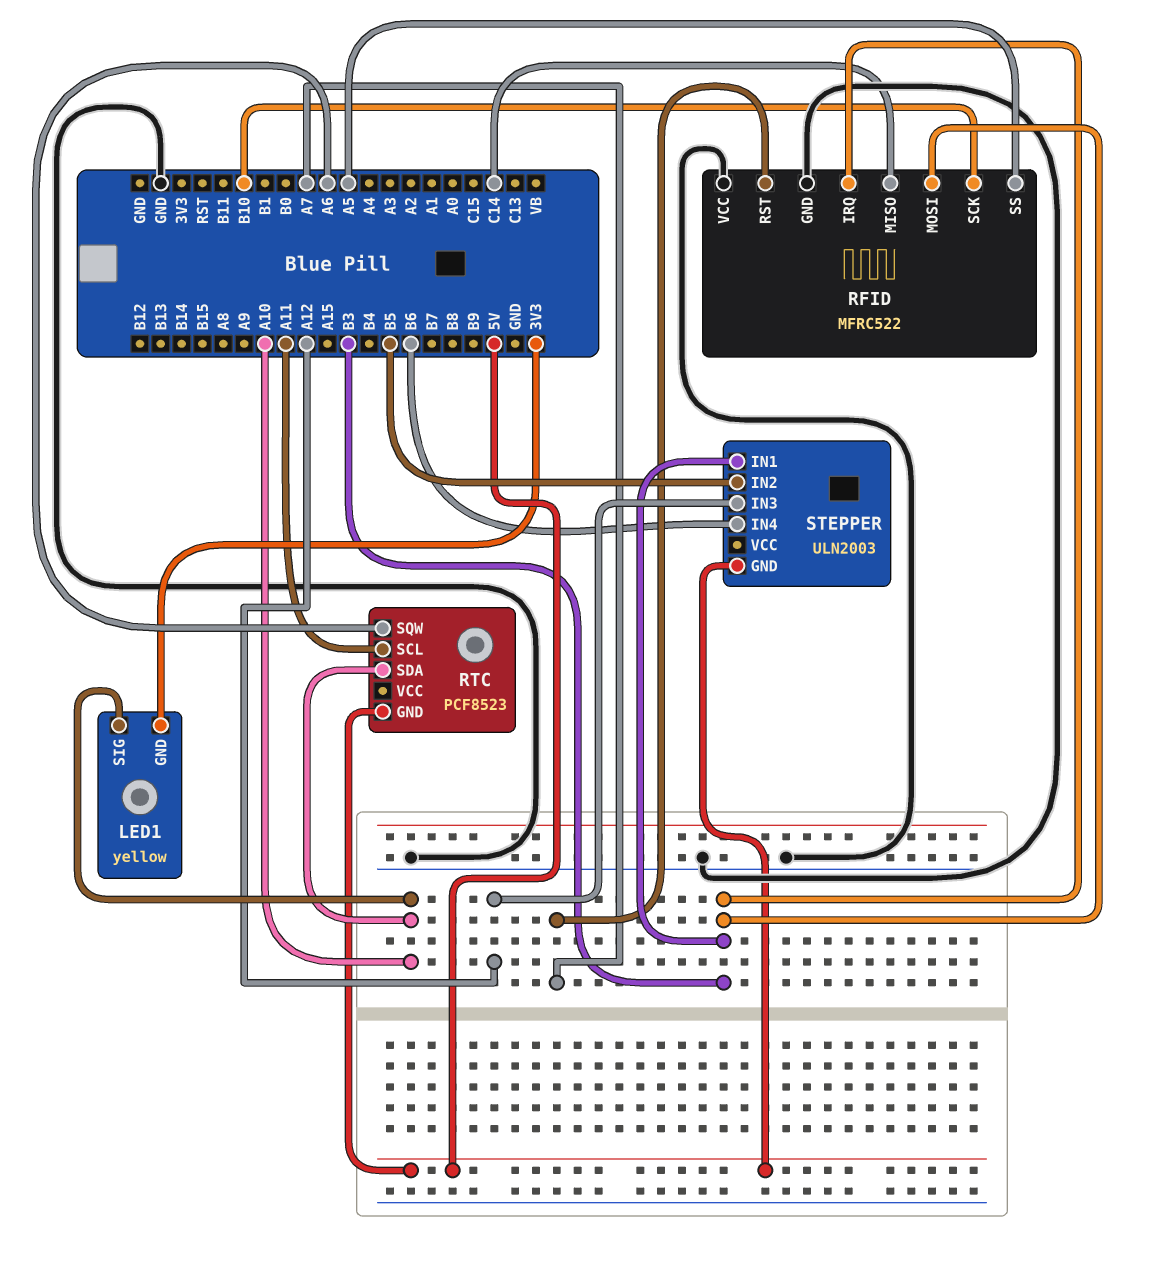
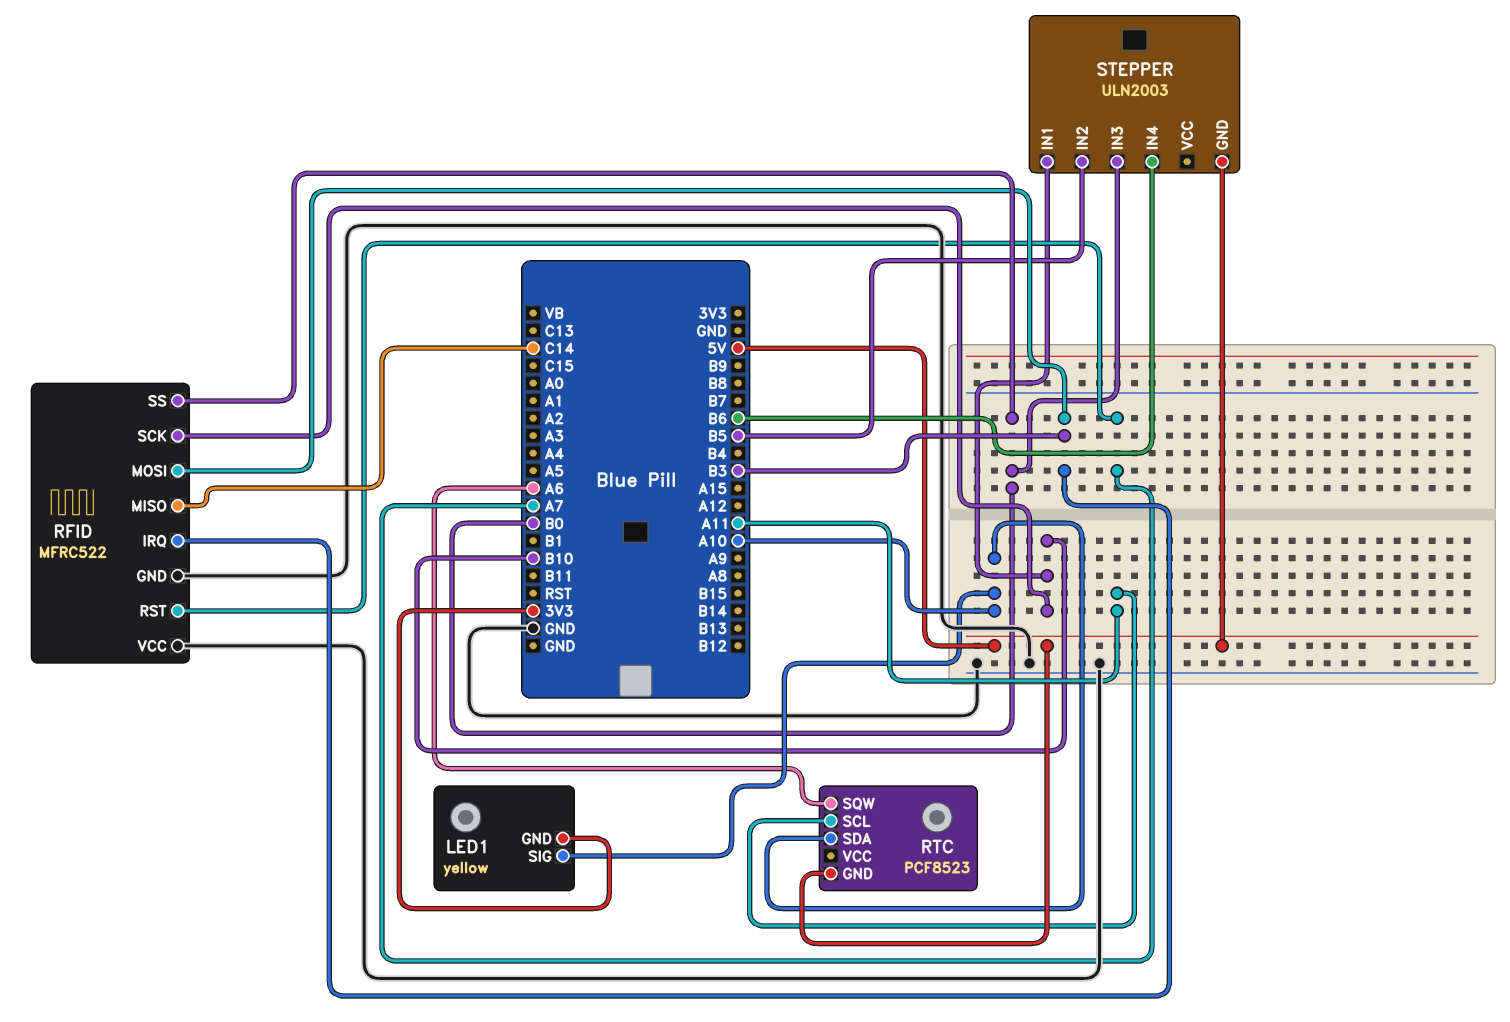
RFID pin SS: A5 -> B0
STEPPER pin IN1: B3 -> B10
STEPPER pin IN3: A12 -> B0

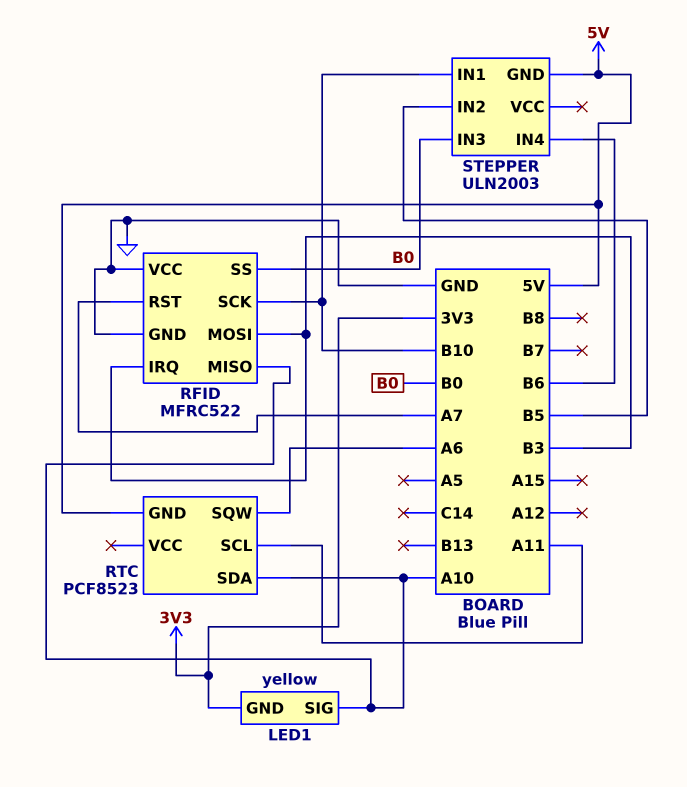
RFID pin MISO: C14 -> A10

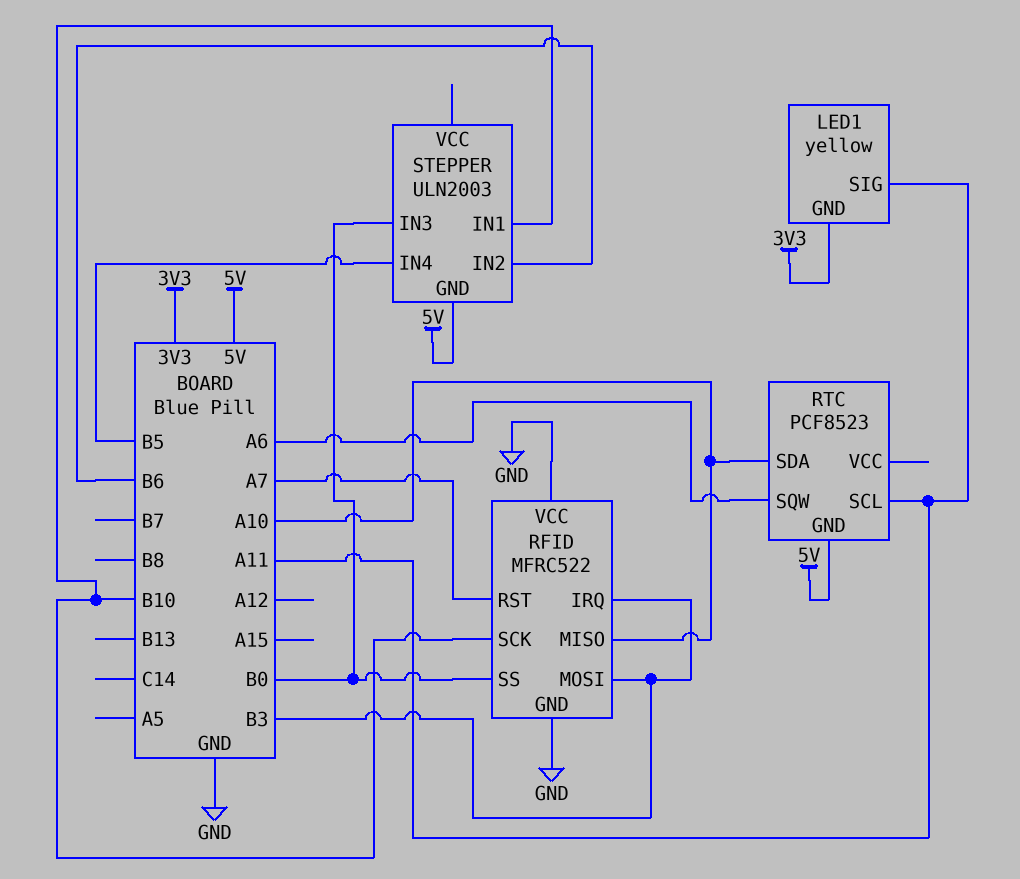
LED1 pin SIG: A10 -> A11
STEPPER pin IN2: B5 -> B6
STEPPER pin IN4: B6 -> B5

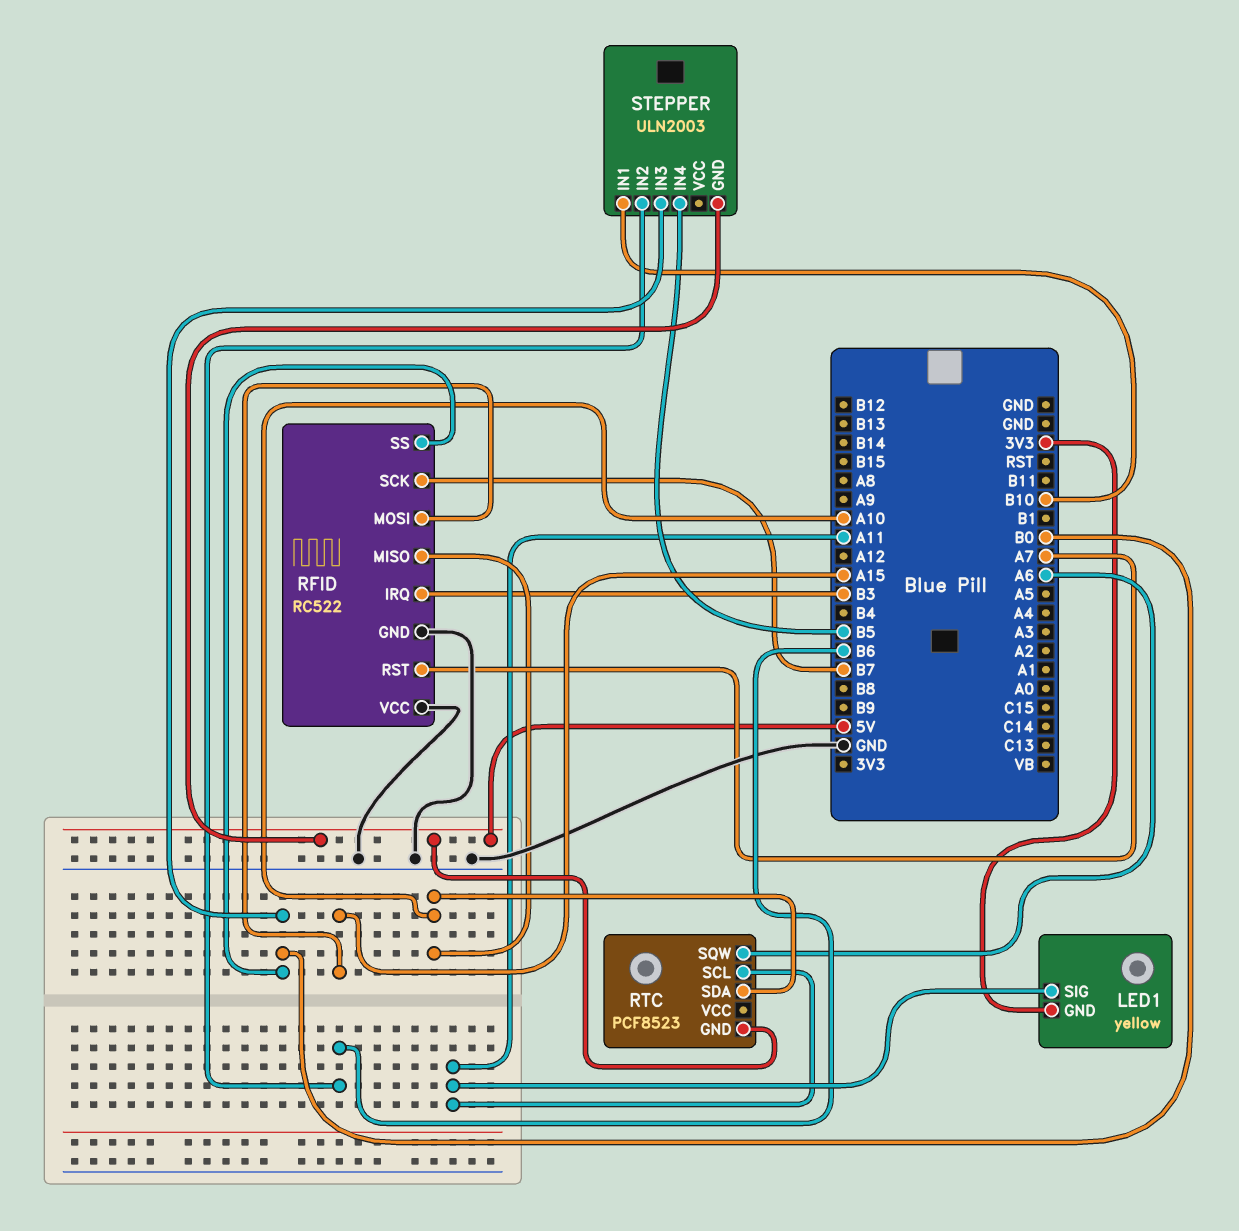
RFID: MFRC522 -> RC522
RFID pin MOSI: B3 -> A15
RFID pin SCK: B10 -> B7

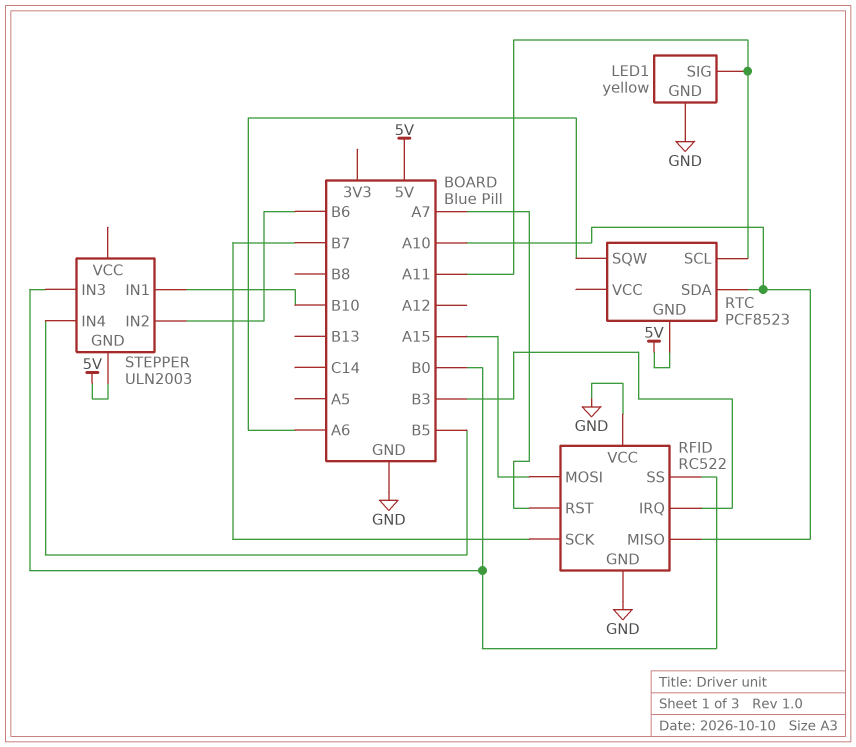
LED1 pin GND: 3V3 -> GND

